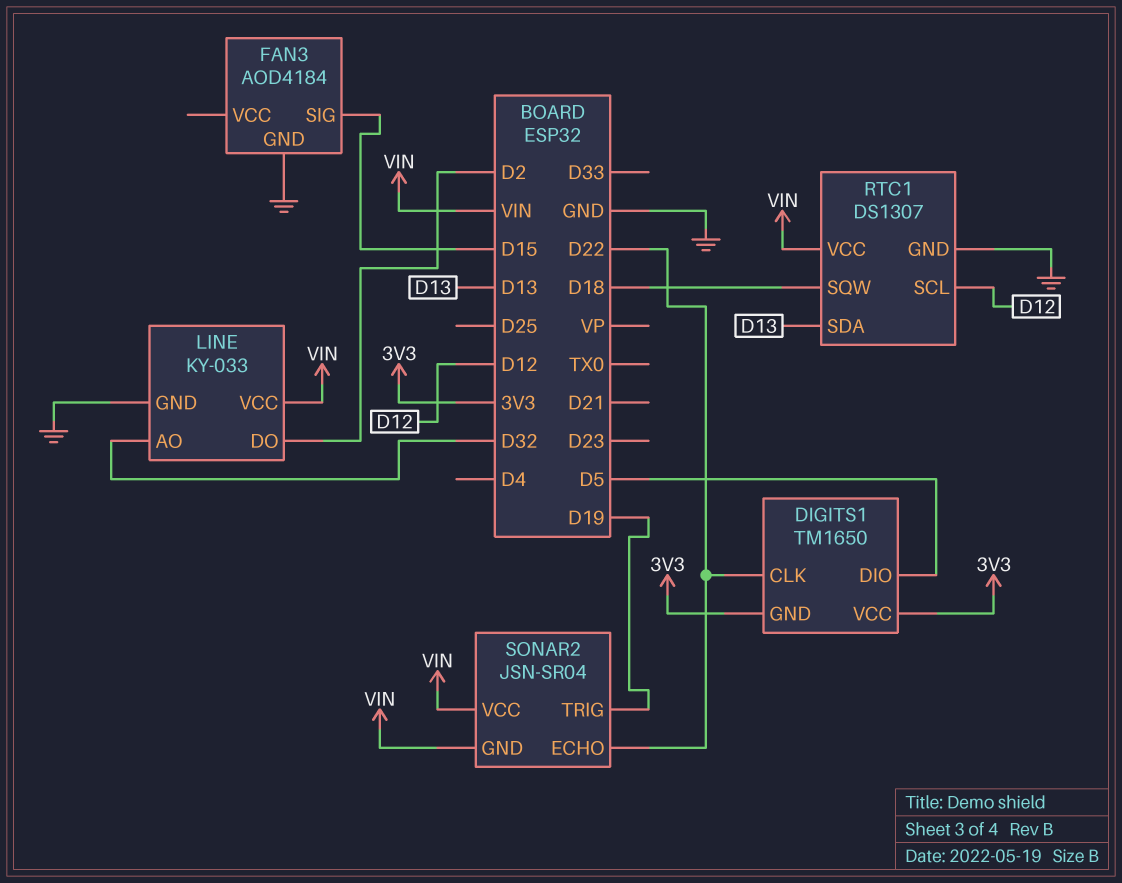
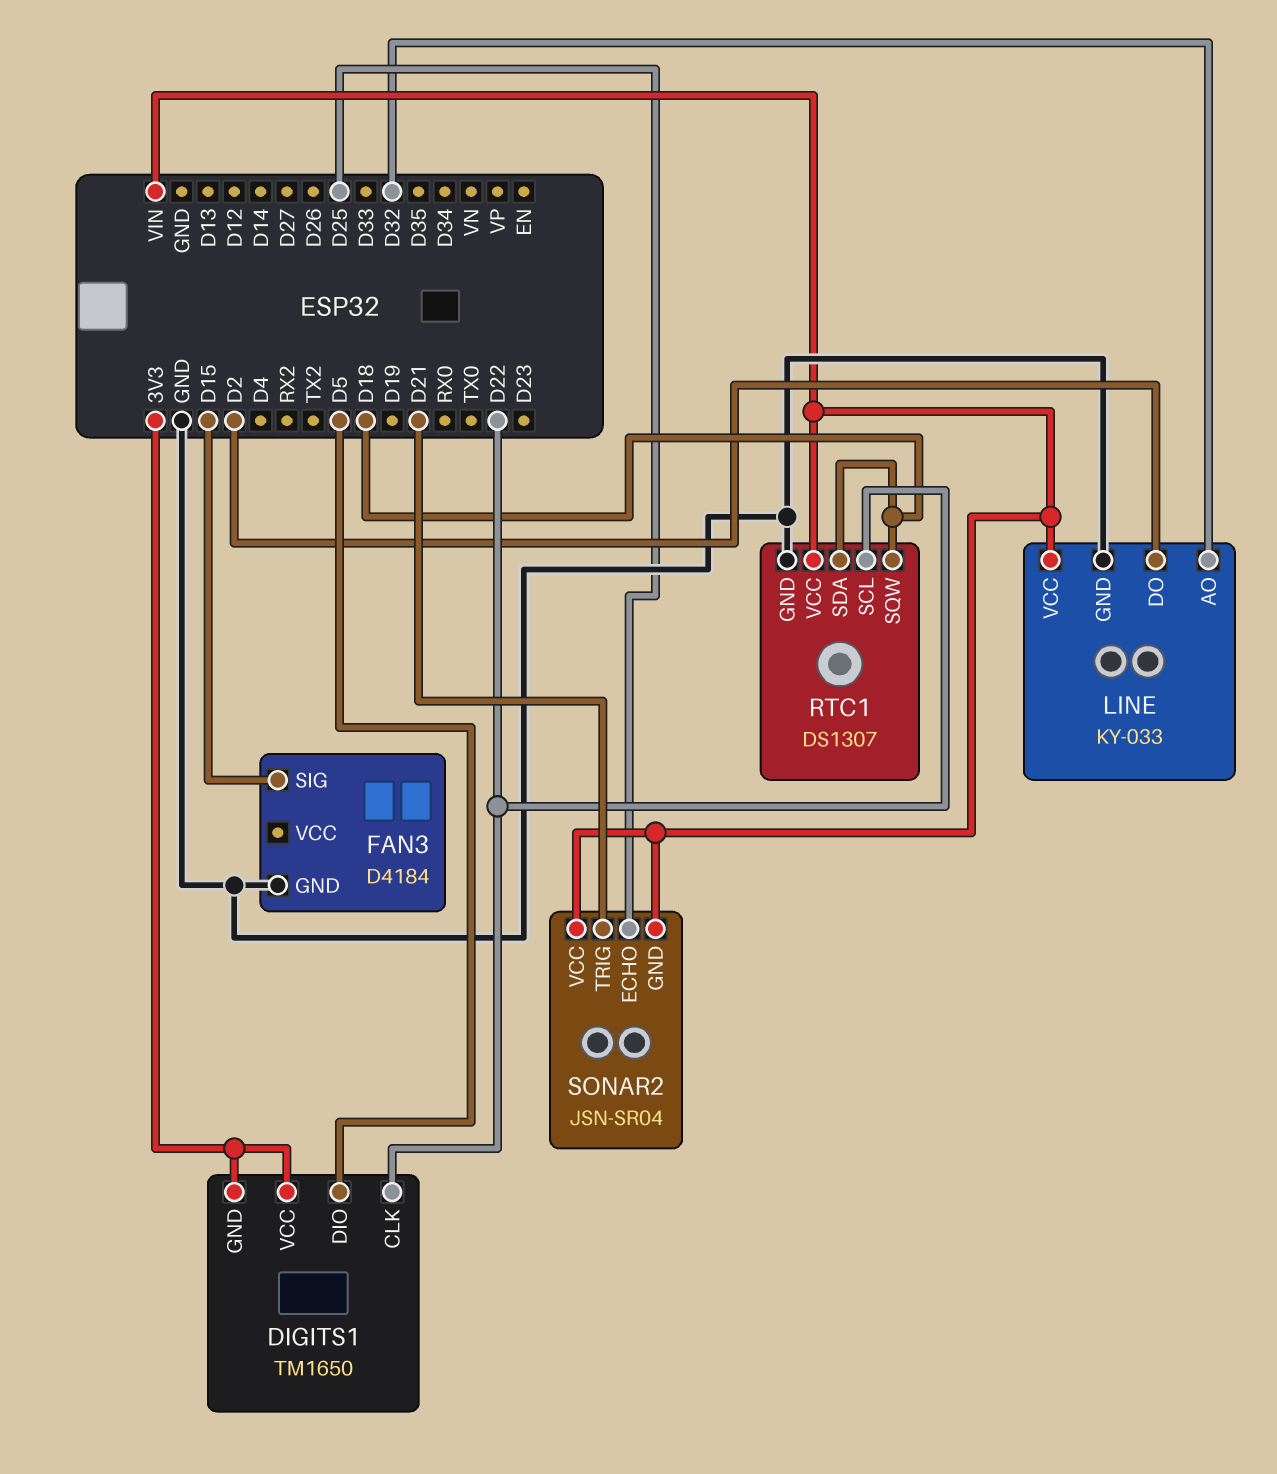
FAN3: AOD4184 -> D4184
RTC1 pin SCL: D12 -> D22
RTC1 pin SDA: D13 -> D18
SONAR2 pin ECHO: D22 -> D25
SONAR2 pin TRIG: D19 -> D21

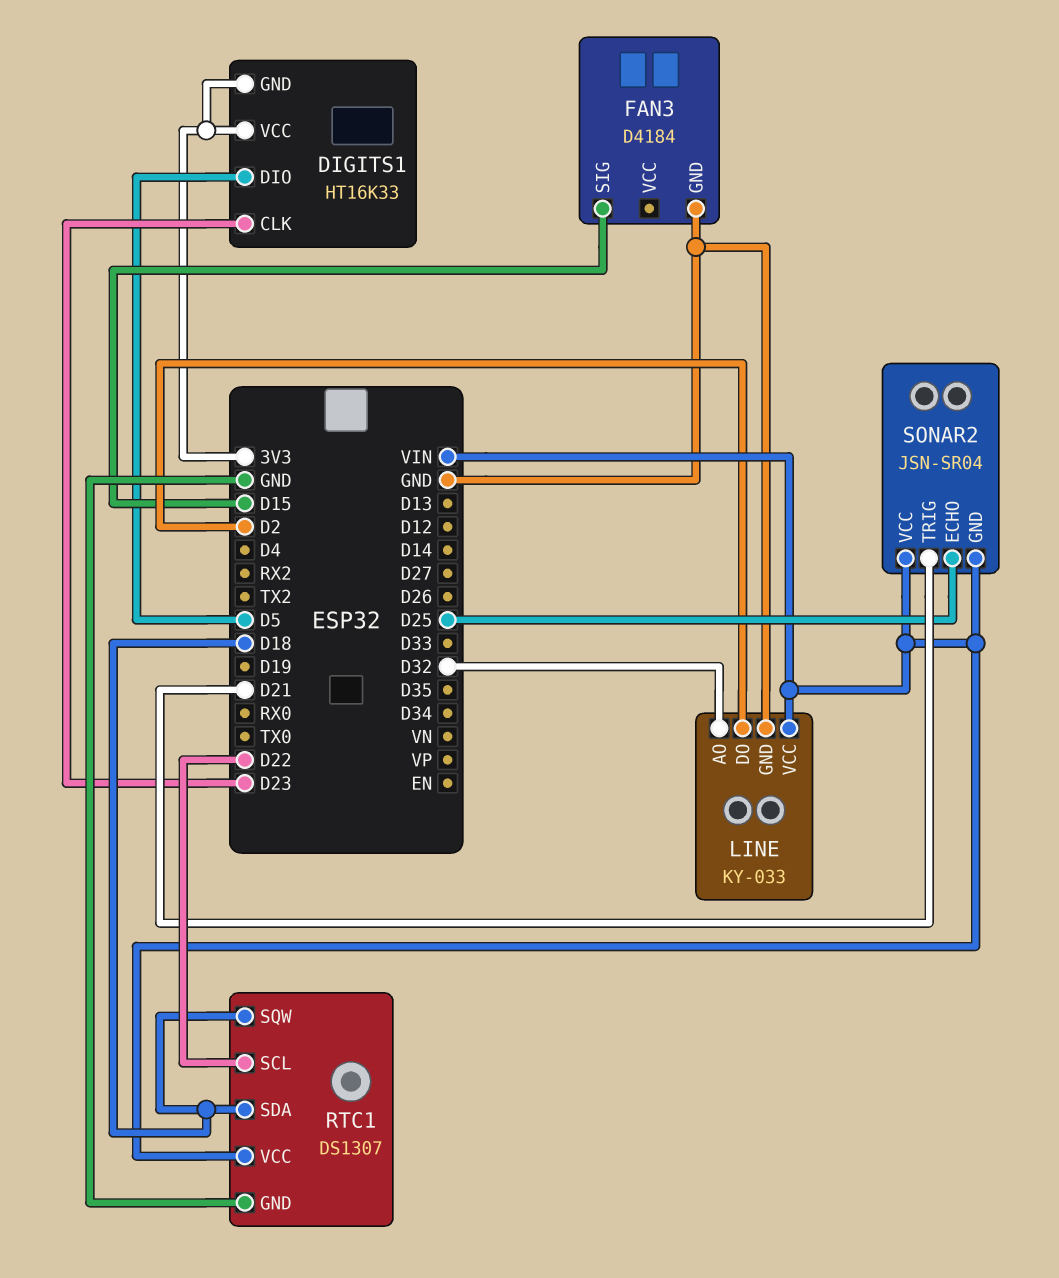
DIGITS1: TM1650 -> HT16K33
DIGITS1 pin CLK: D22 -> D23

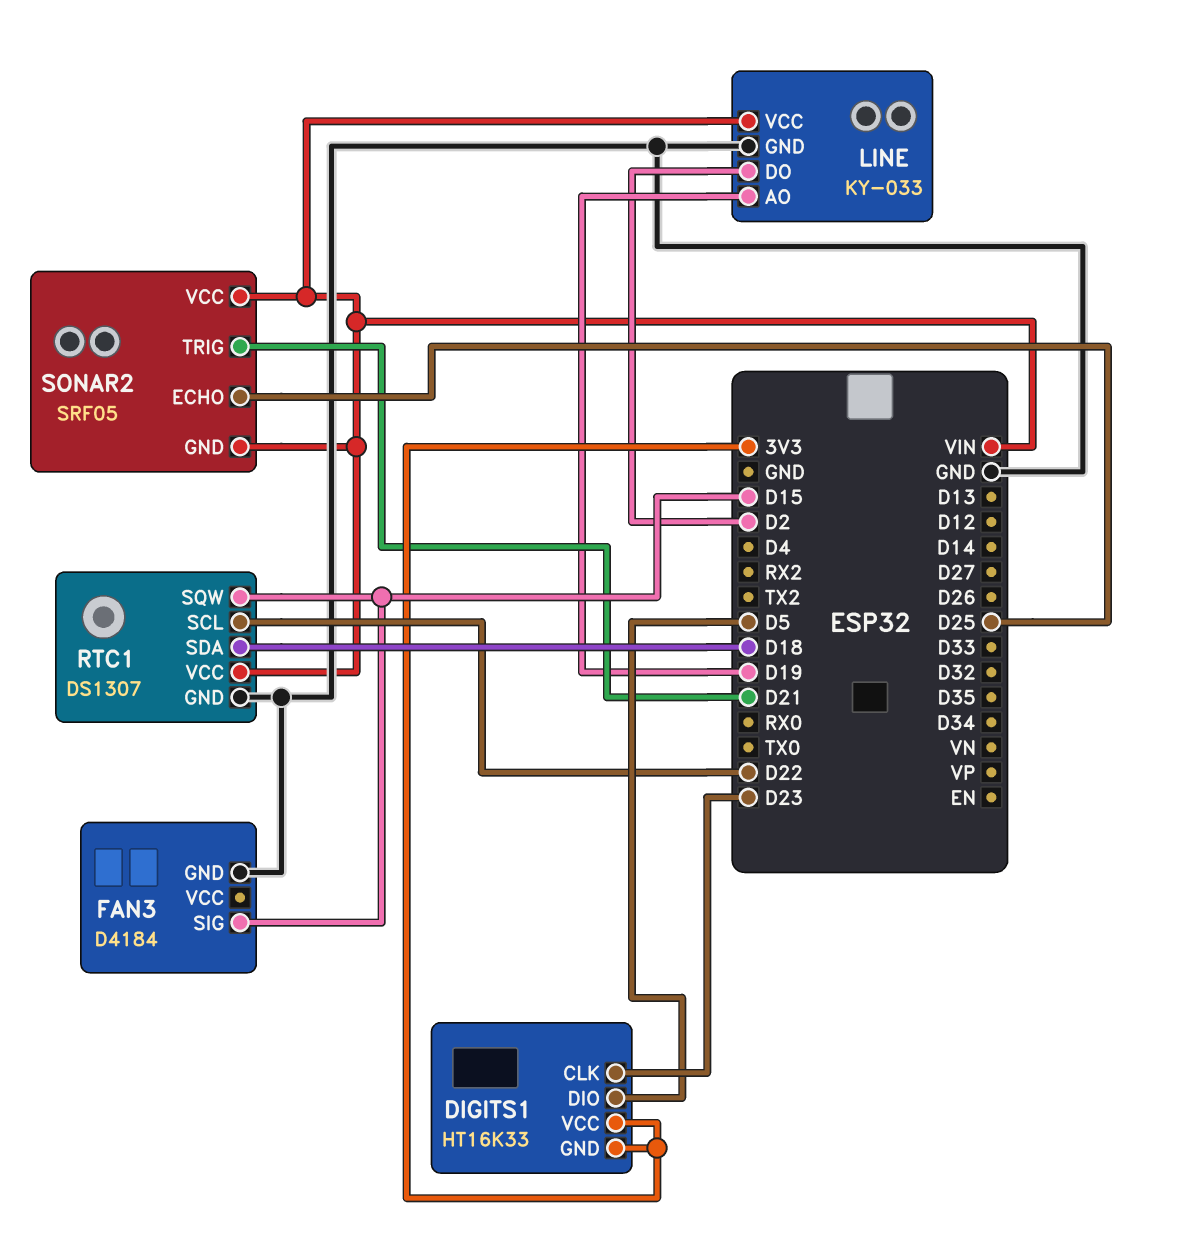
LINE pin AO: D32 -> D19
RTC1 pin SQW: D18 -> D15
SONAR2: JSN-SR04 -> SRF05

